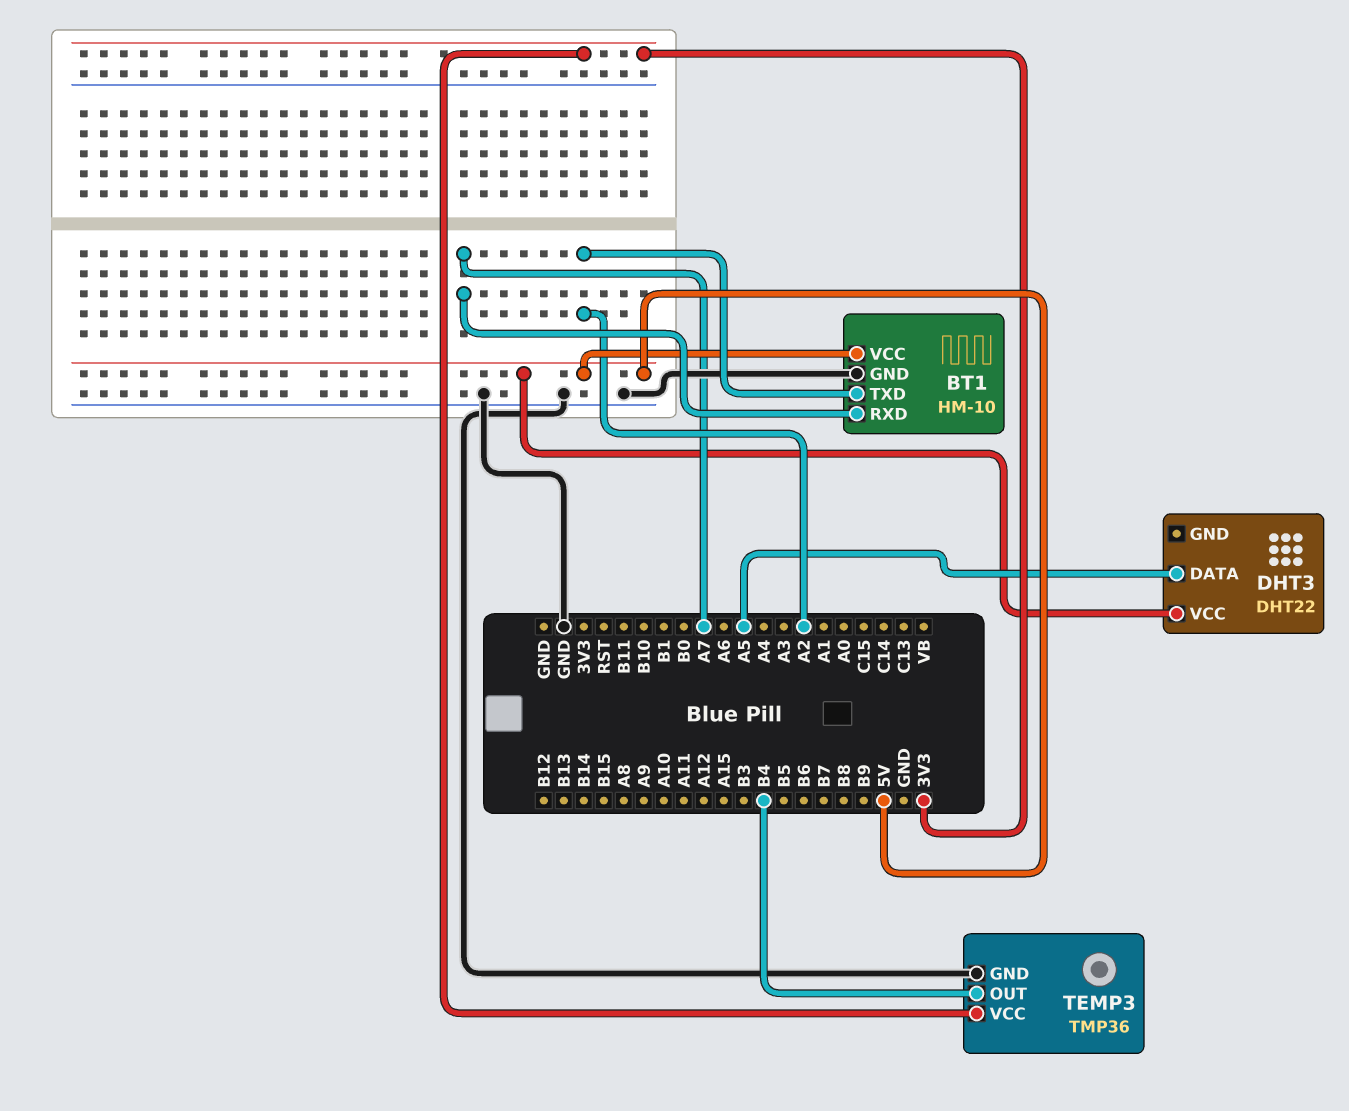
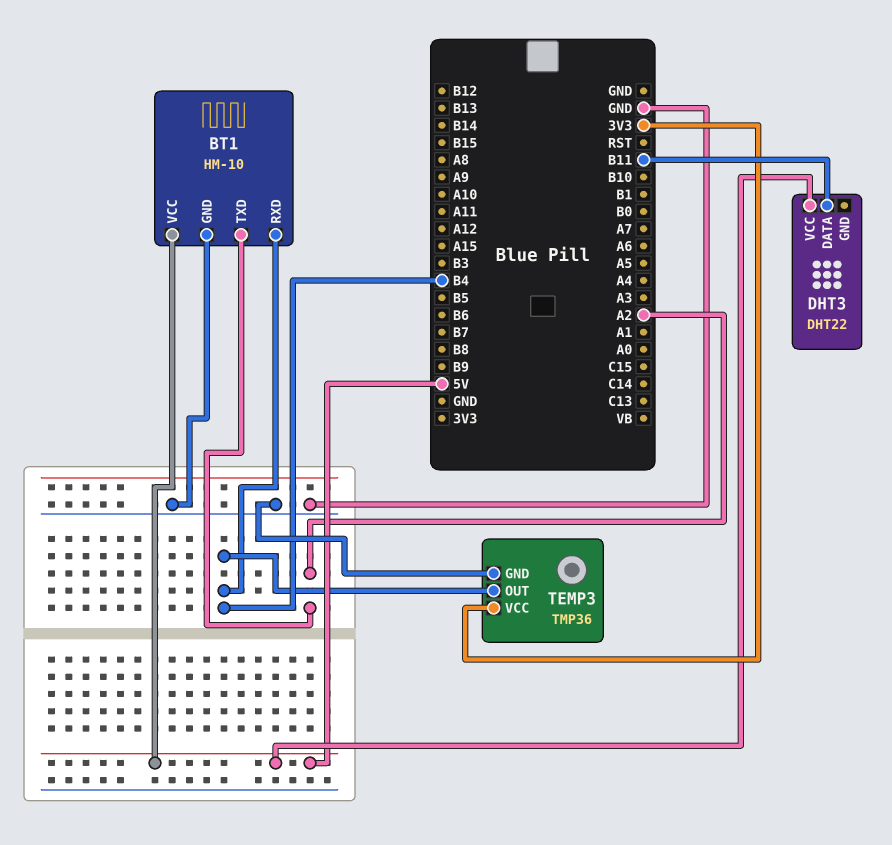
BT1 pin RXD: A7 -> B4
DHT3 pin DATA: A5 -> B11

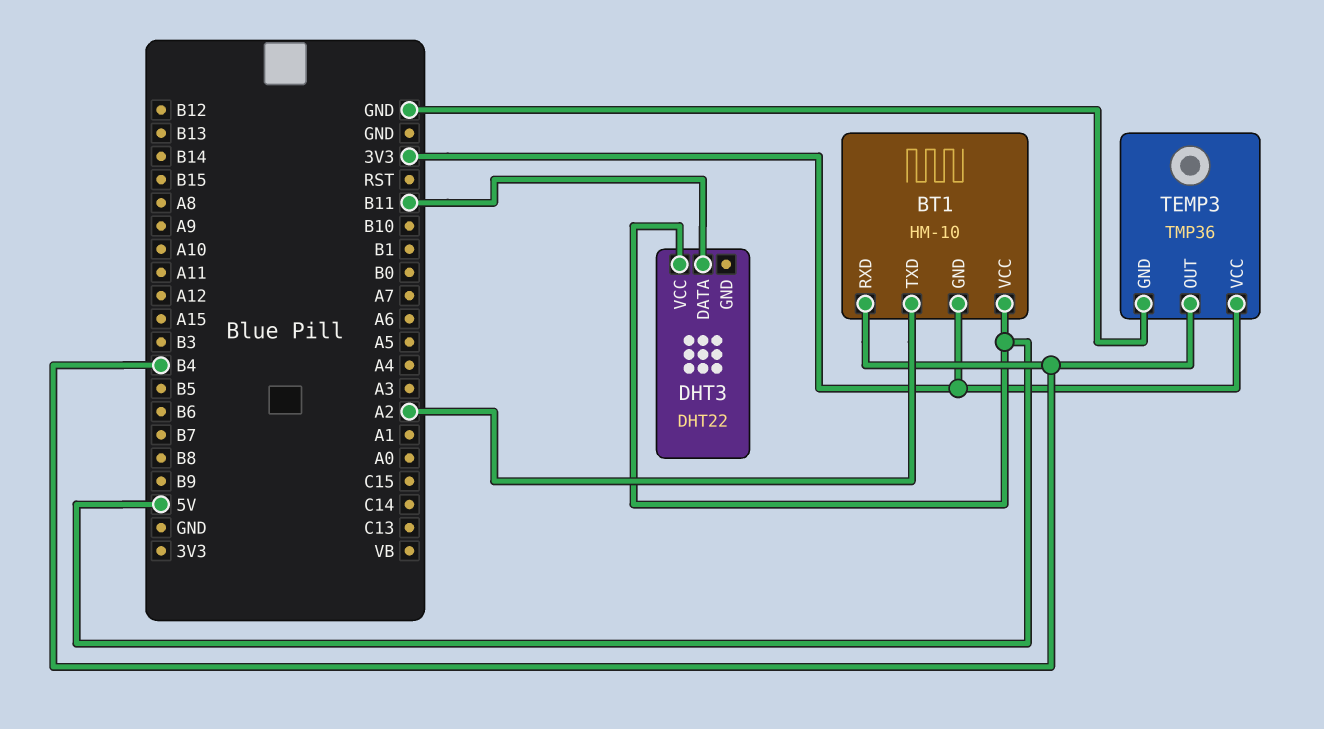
BT1 pin GND: GND -> 3V3

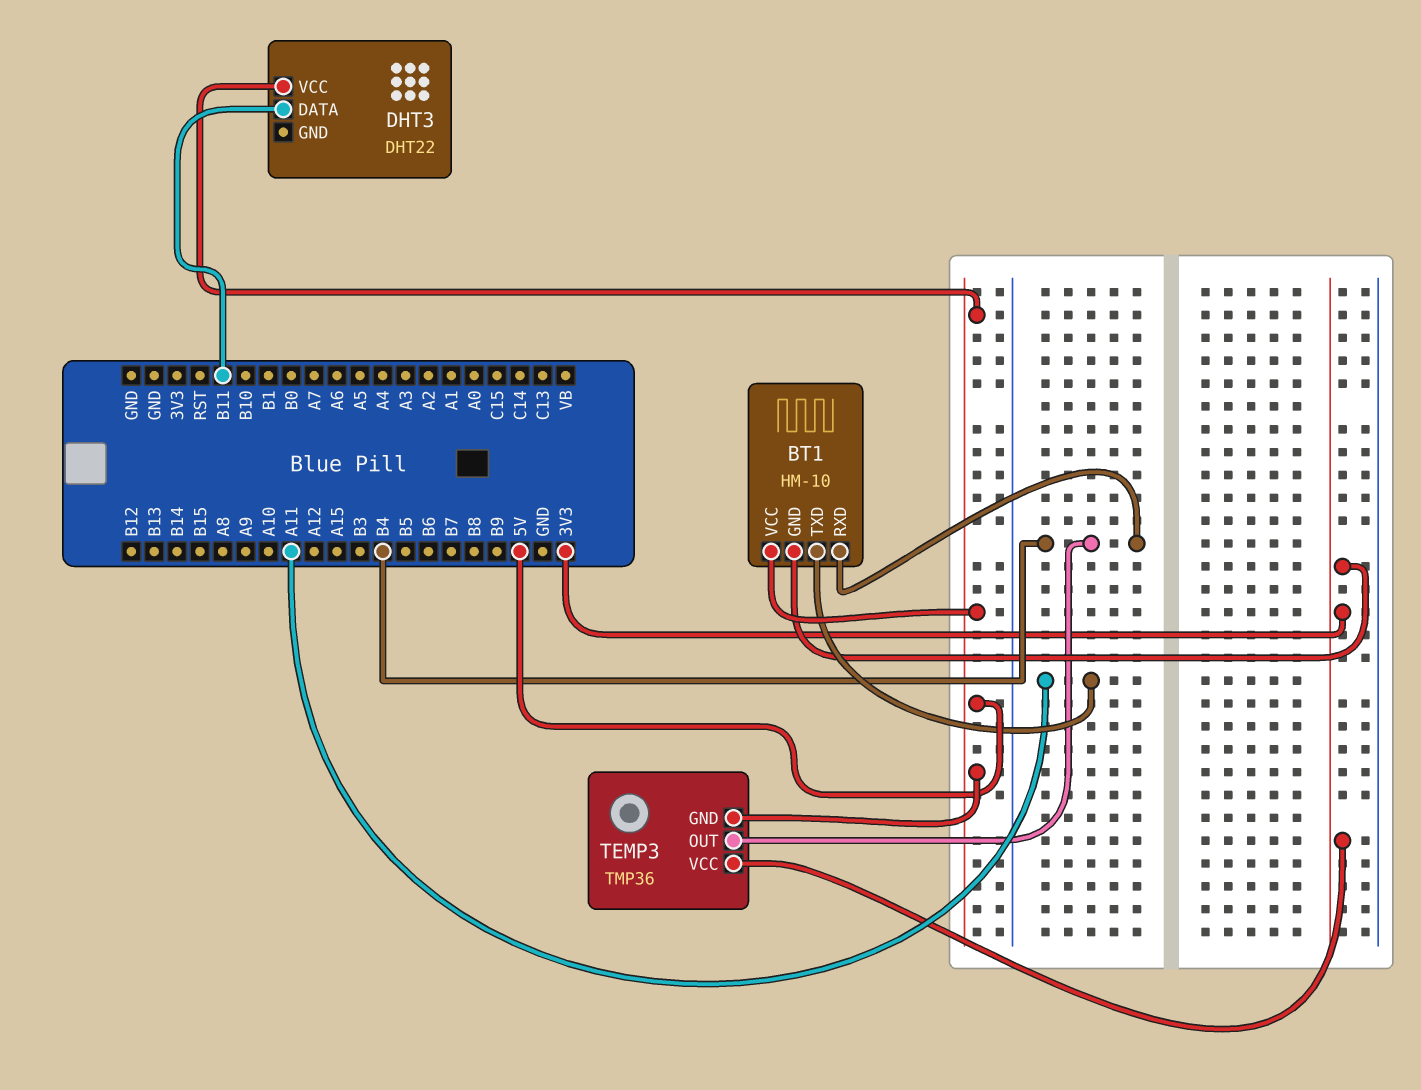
BT1 pin TXD: A2 -> A11
TEMP3 pin GND: GND -> 5V

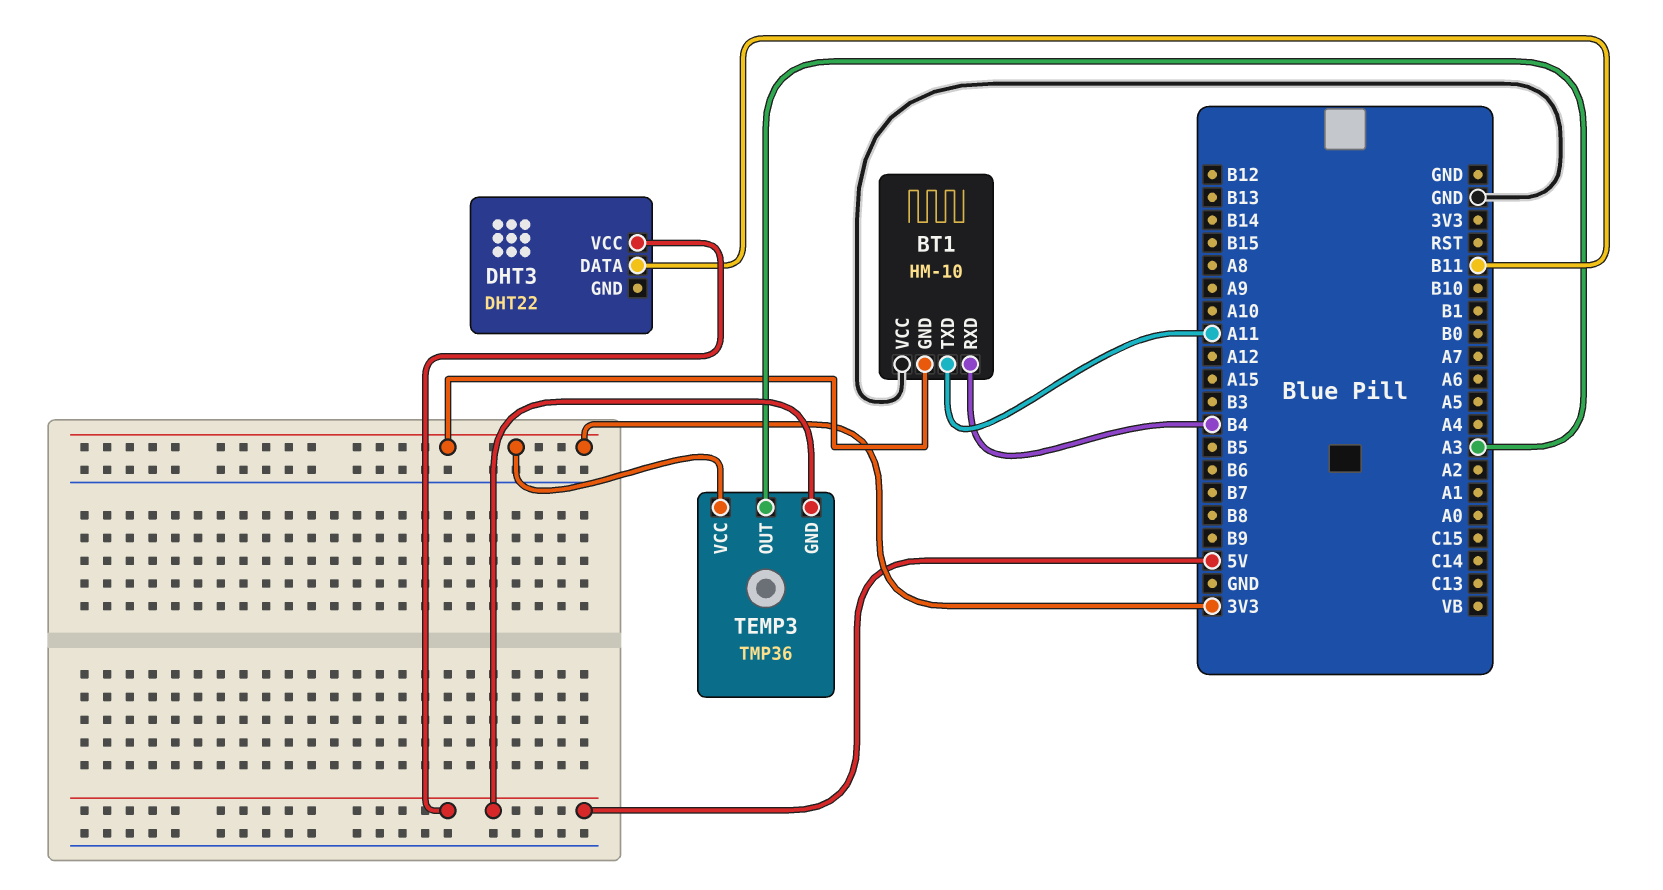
BT1 pin VCC: 5V -> GND
TEMP3 pin OUT: B4 -> A3

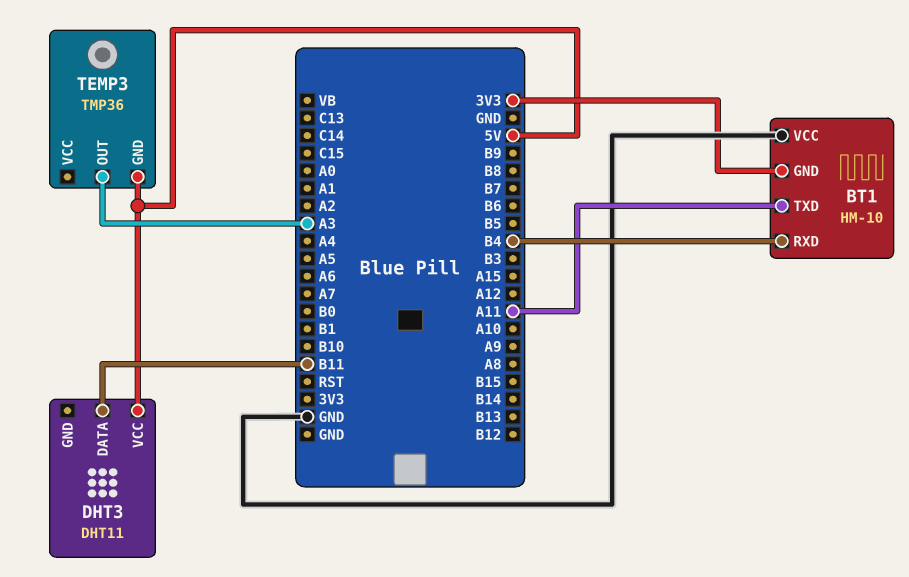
DHT3: DHT22 -> DHT11
TEMP3 pin VCC: 3V3 -> none

